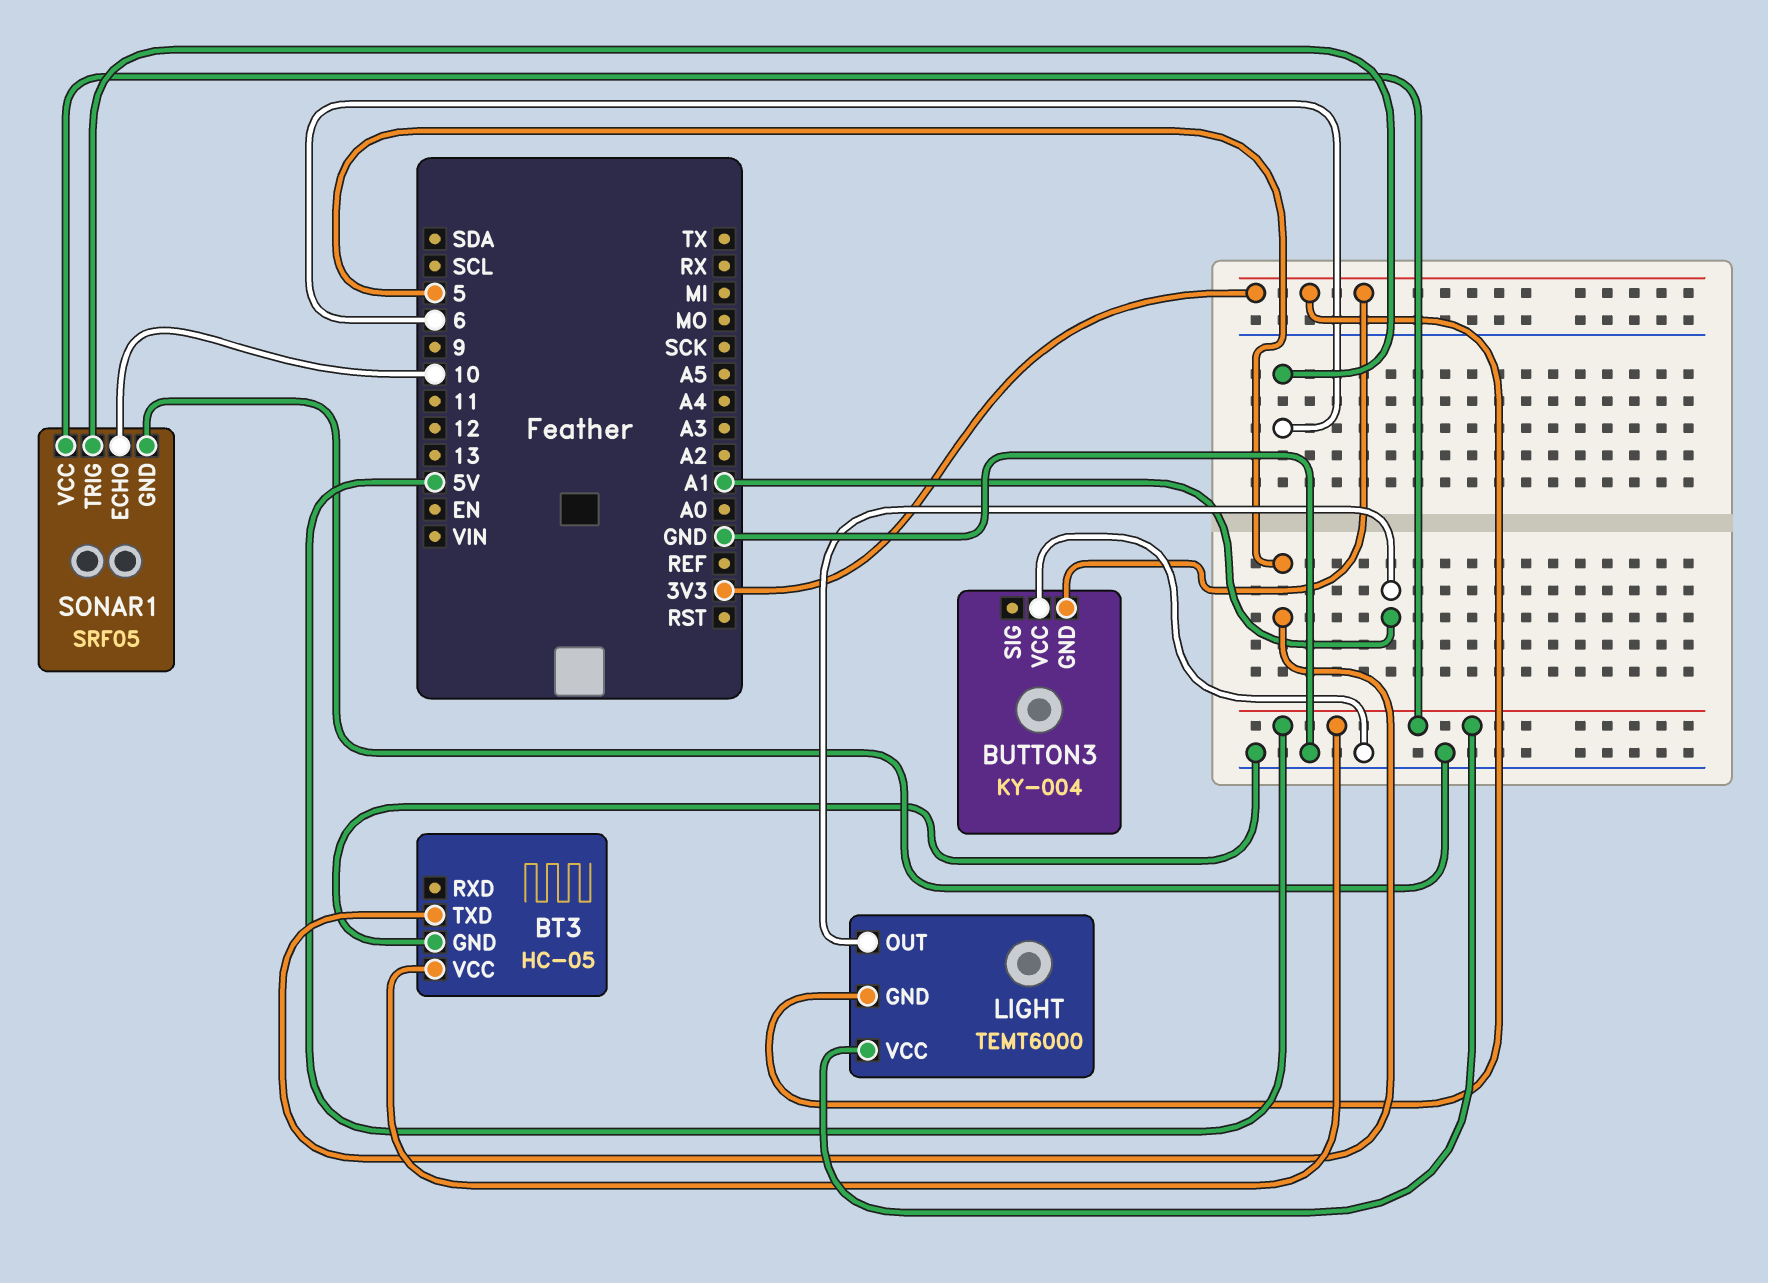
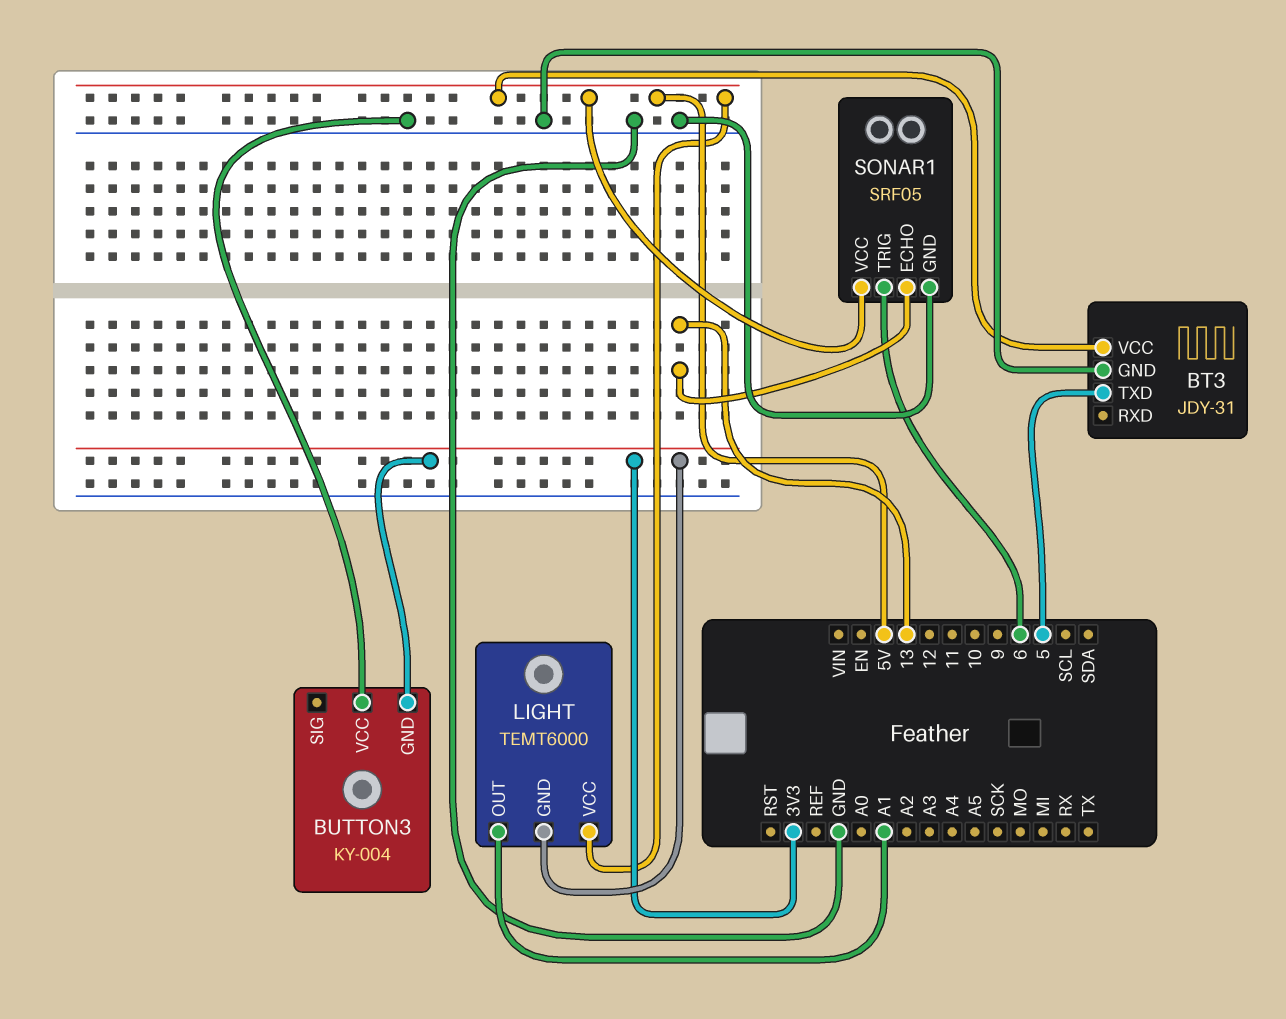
BT3: HC-05 -> JDY-31
SONAR1 pin ECHO: 10 -> 13

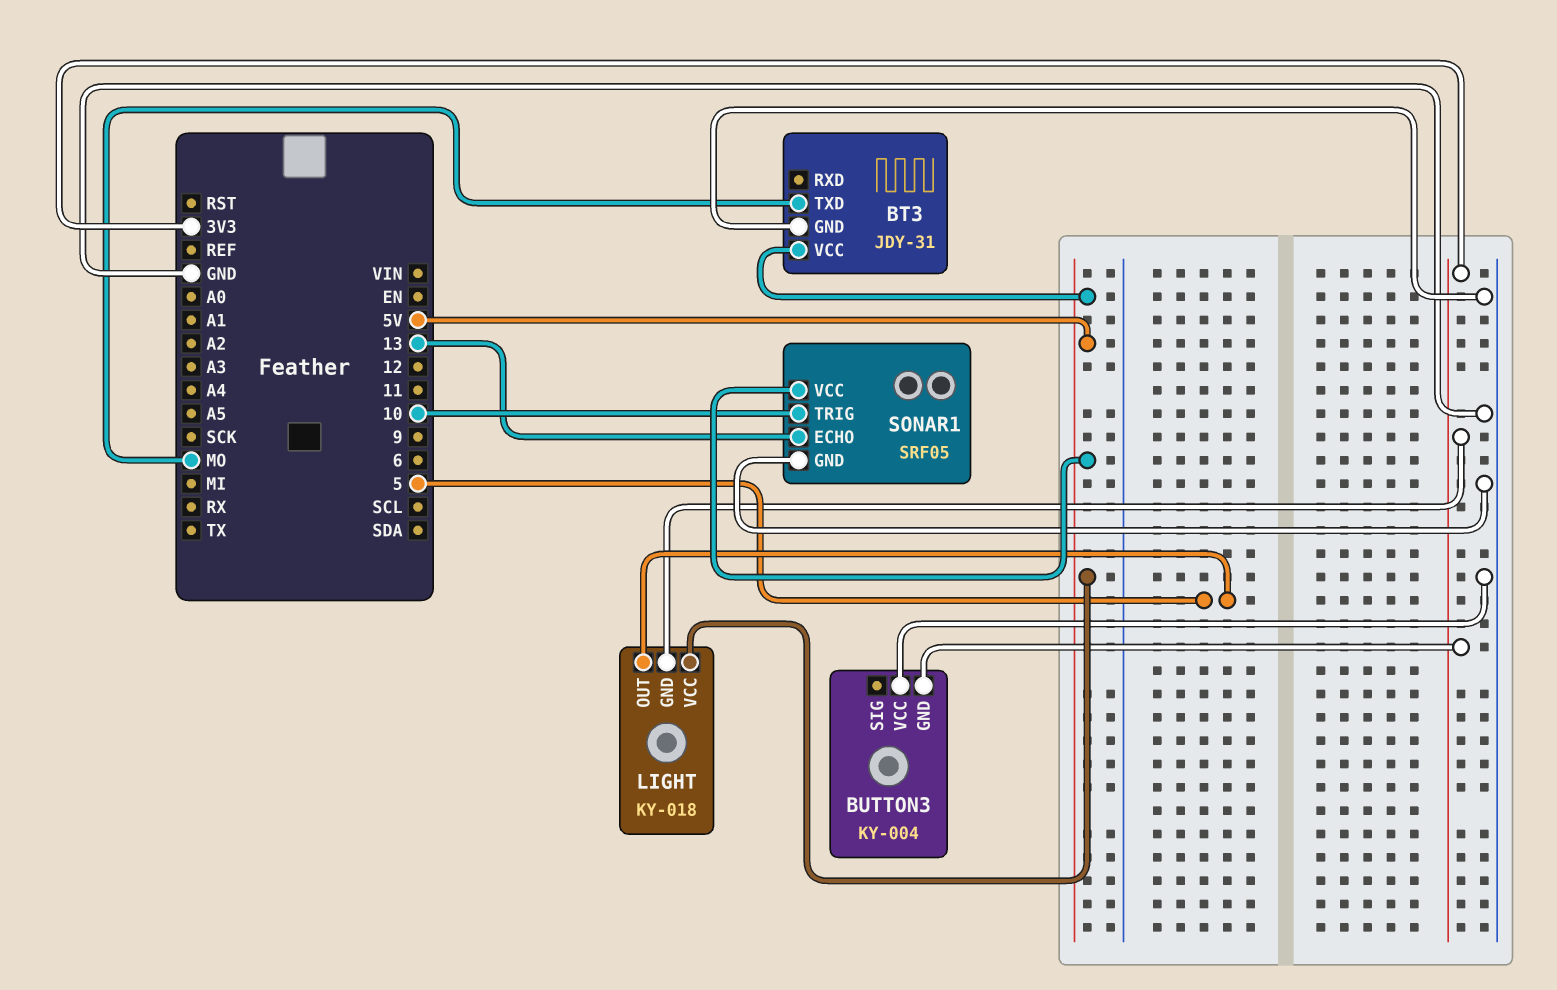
BT3 pin TXD: 5 -> MO
LIGHT: TEMT6000 -> KY-018
LIGHT pin OUT: A1 -> 5
SONAR1 pin TRIG: 6 -> 10

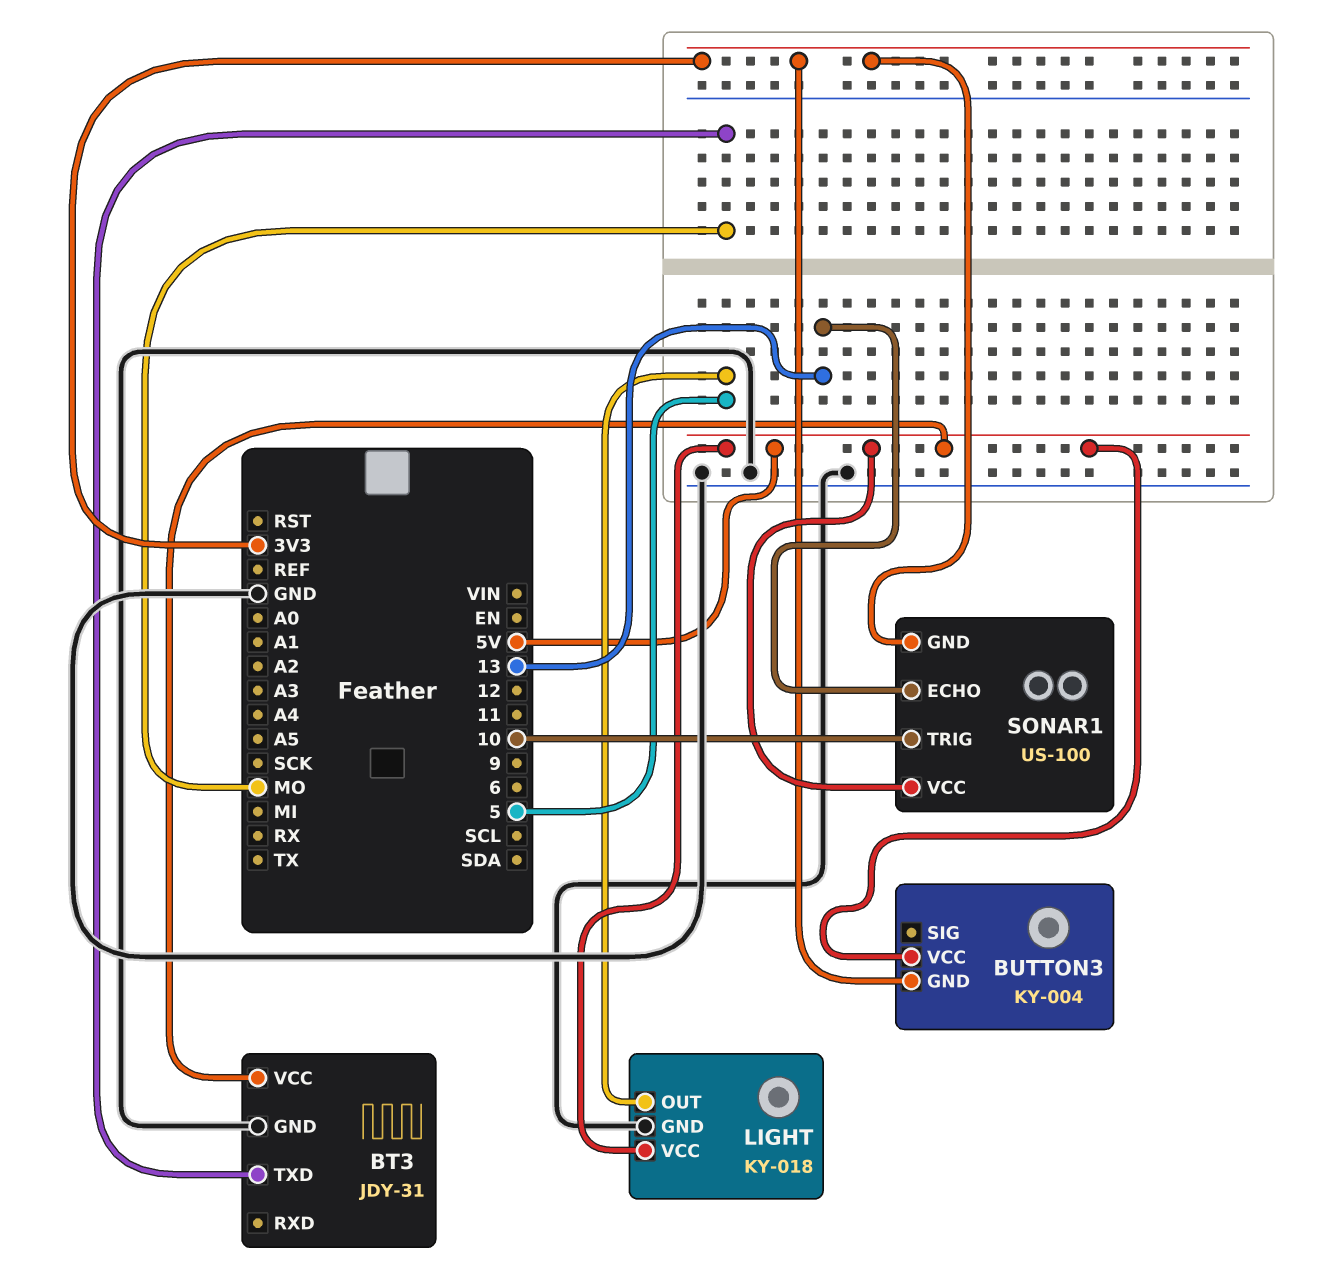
BUTTON3 pin VCC: GND -> 5V
LIGHT pin GND: 3V3 -> GND
SONAR1: SRF05 -> US-100
SONAR1 pin GND: GND -> 3V3

